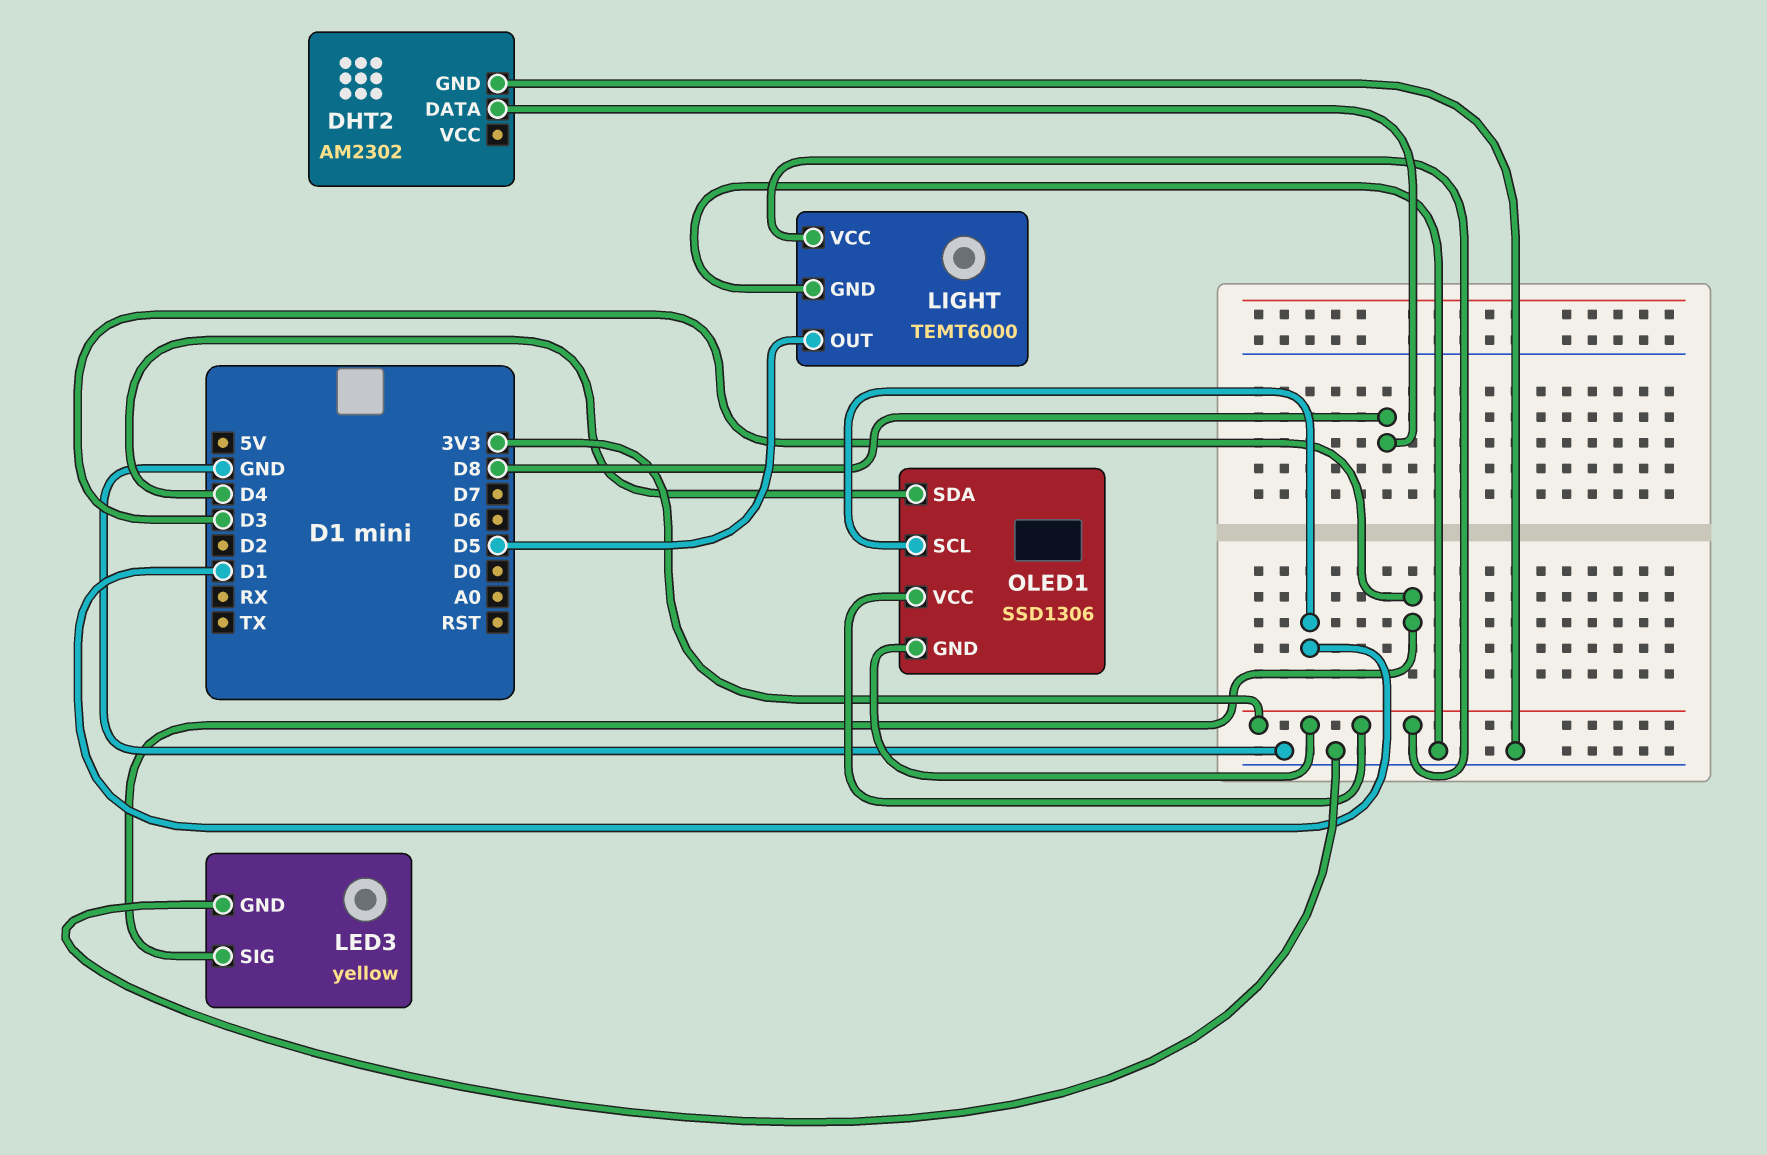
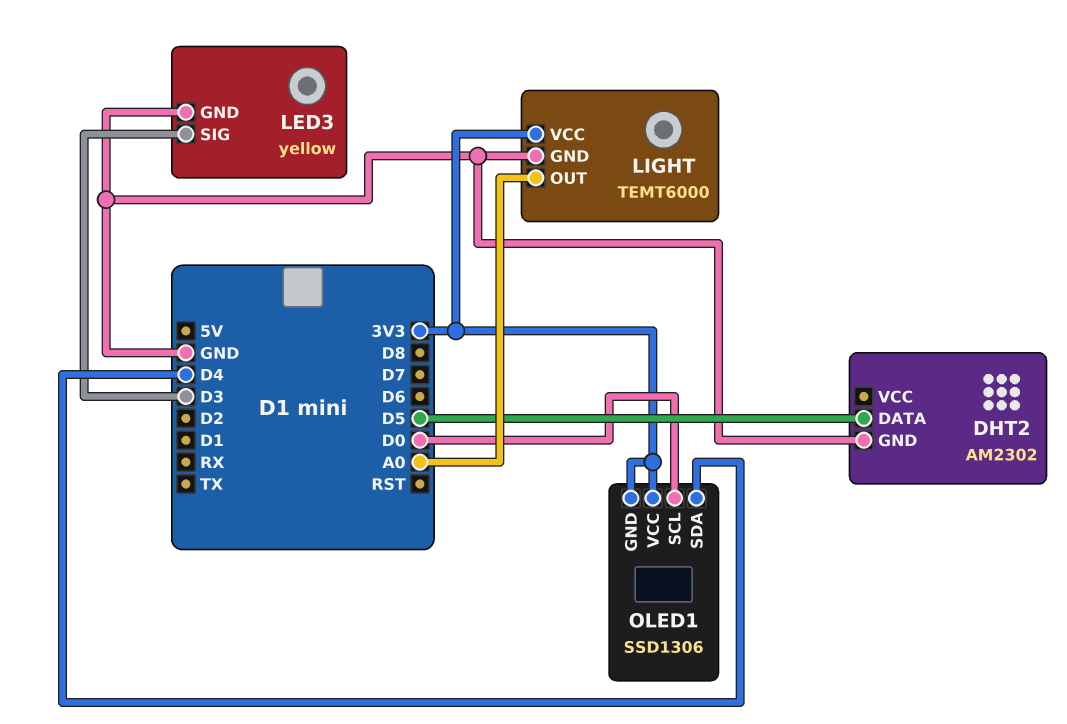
DHT2 pin DATA: D8 -> D5
LIGHT pin OUT: D5 -> A0
OLED1 pin SCL: D1 -> D0

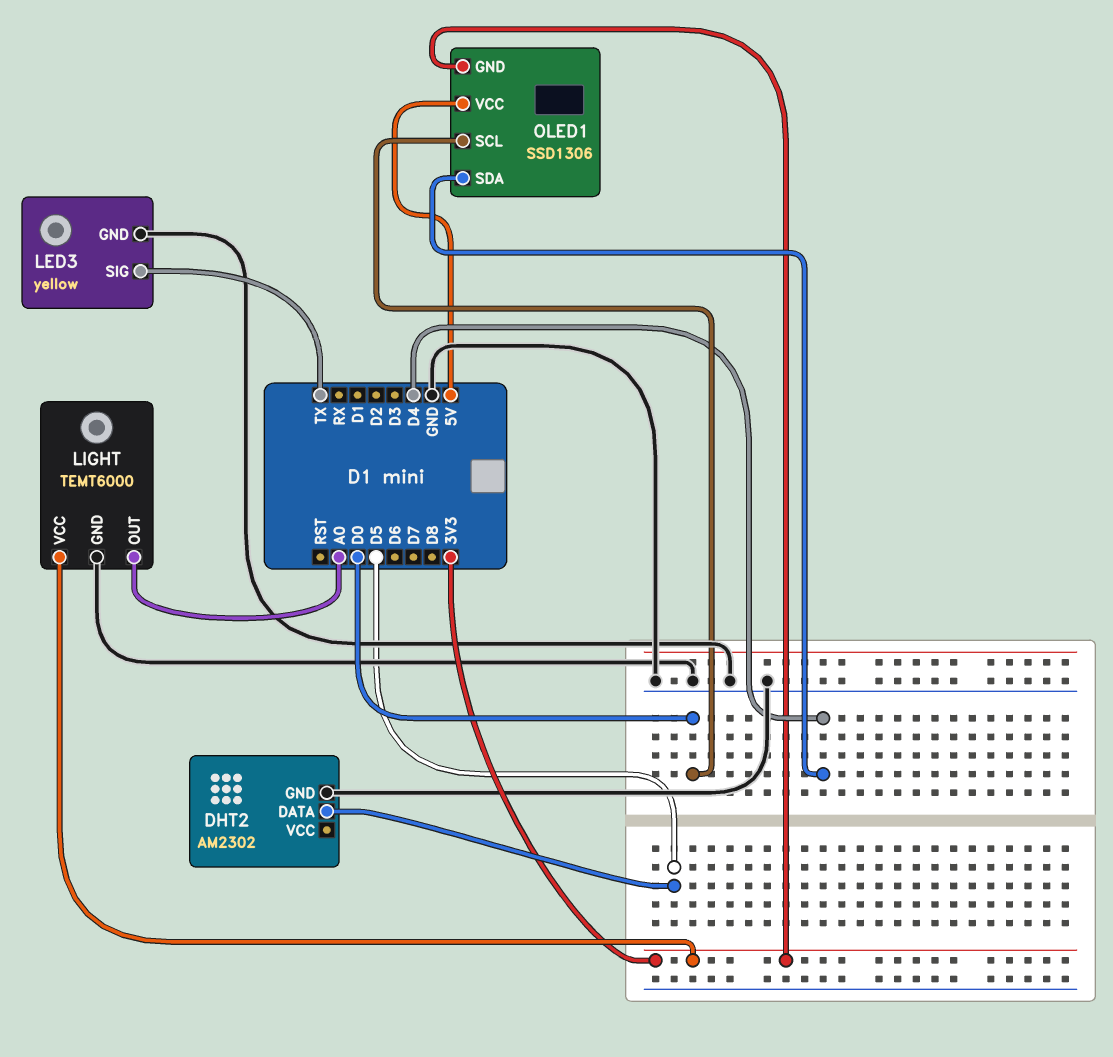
LED3 pin SIG: D3 -> TX
OLED1 pin VCC: 3V3 -> 5V

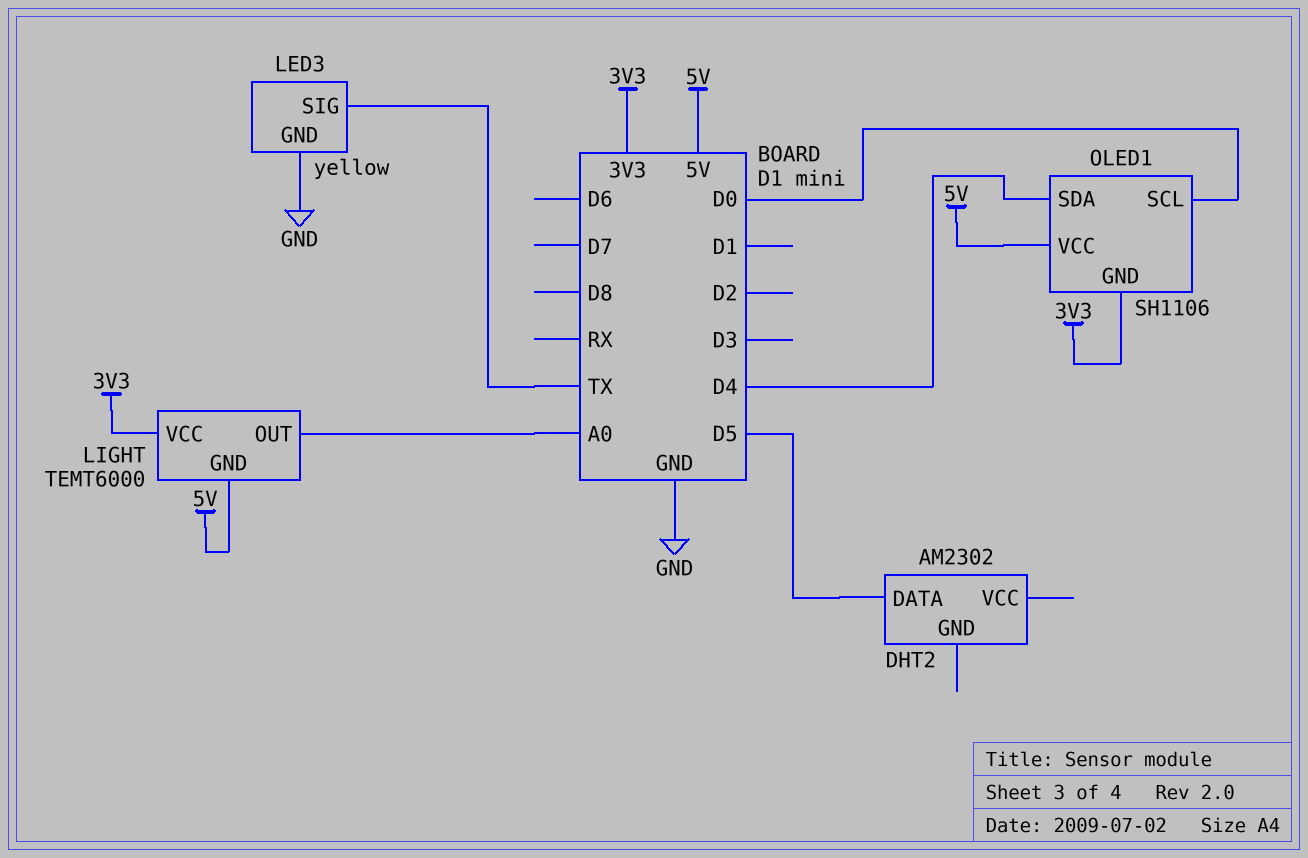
DHT2 pin GND: GND -> none
LIGHT pin GND: GND -> 5V
OLED1: SSD1306 -> SH1106

